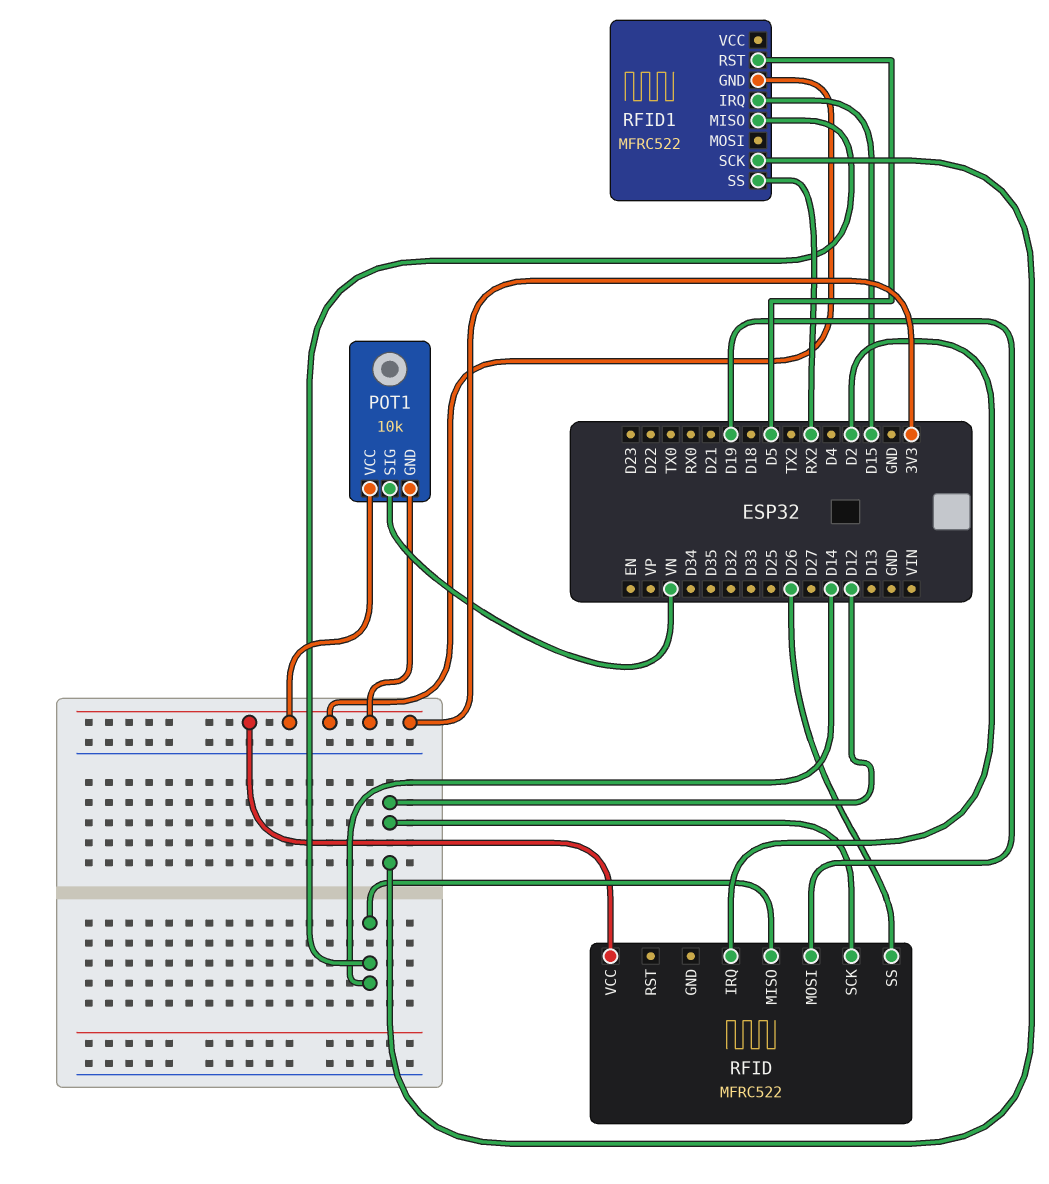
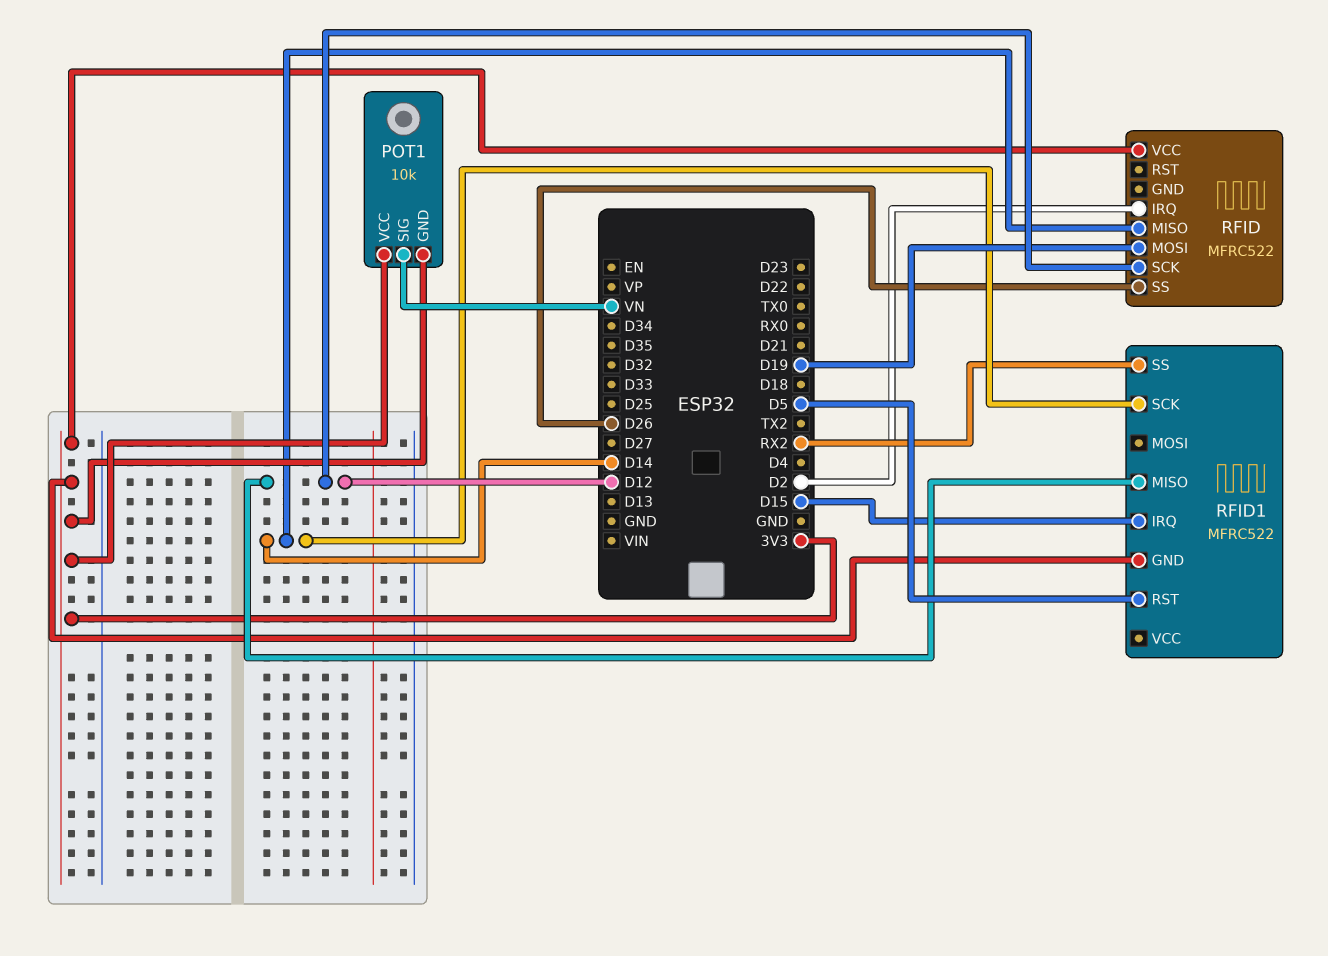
RFID1 pin MISO: D14 -> D12
RFID1 pin SCK: D12 -> D14

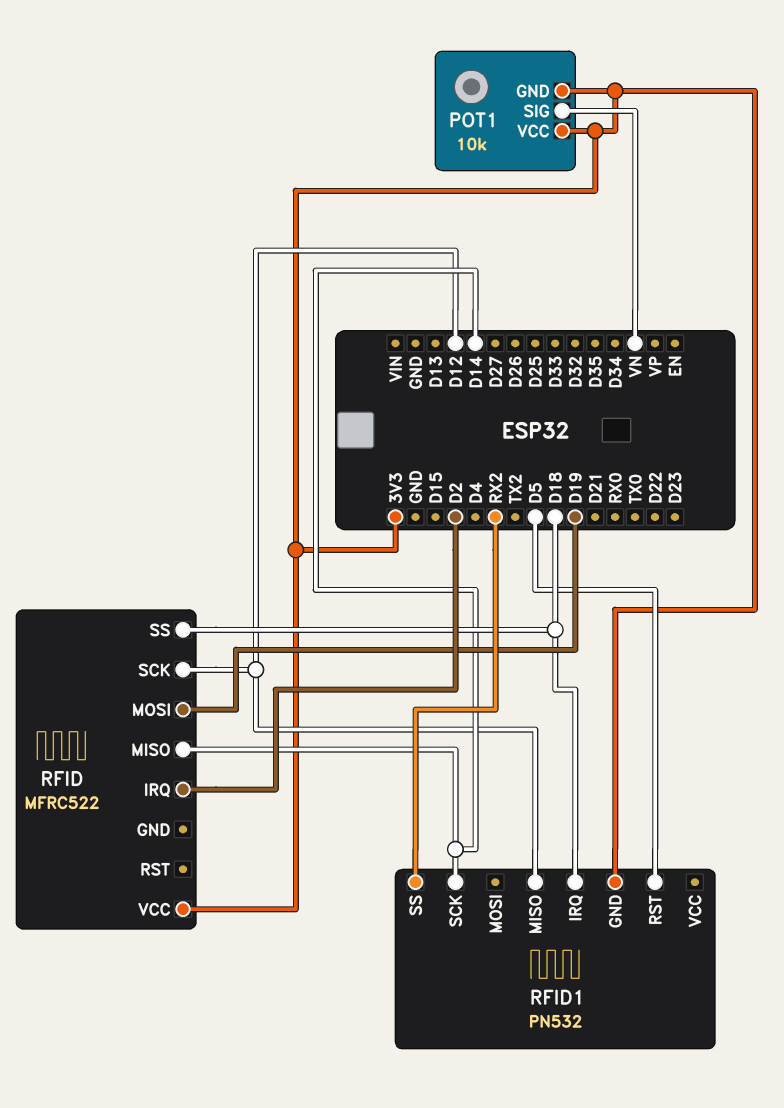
RFID pin SS: D26 -> D18
RFID1: MFRC522 -> PN532
RFID1 pin IRQ: D15 -> D18

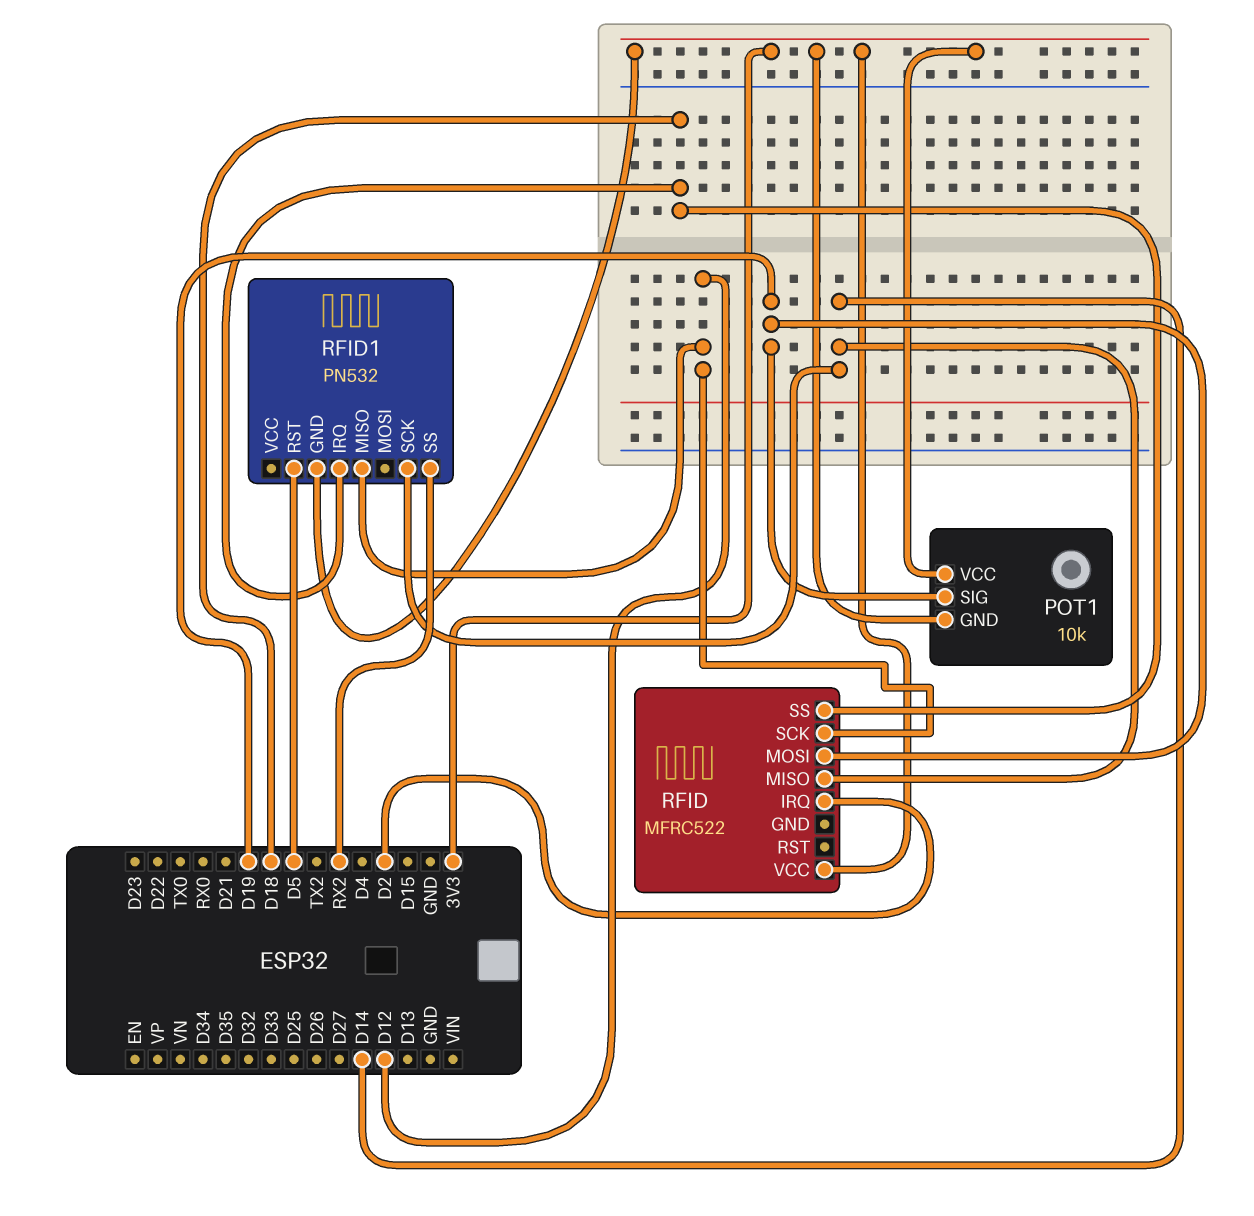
POT1 pin SIG: VN -> D19

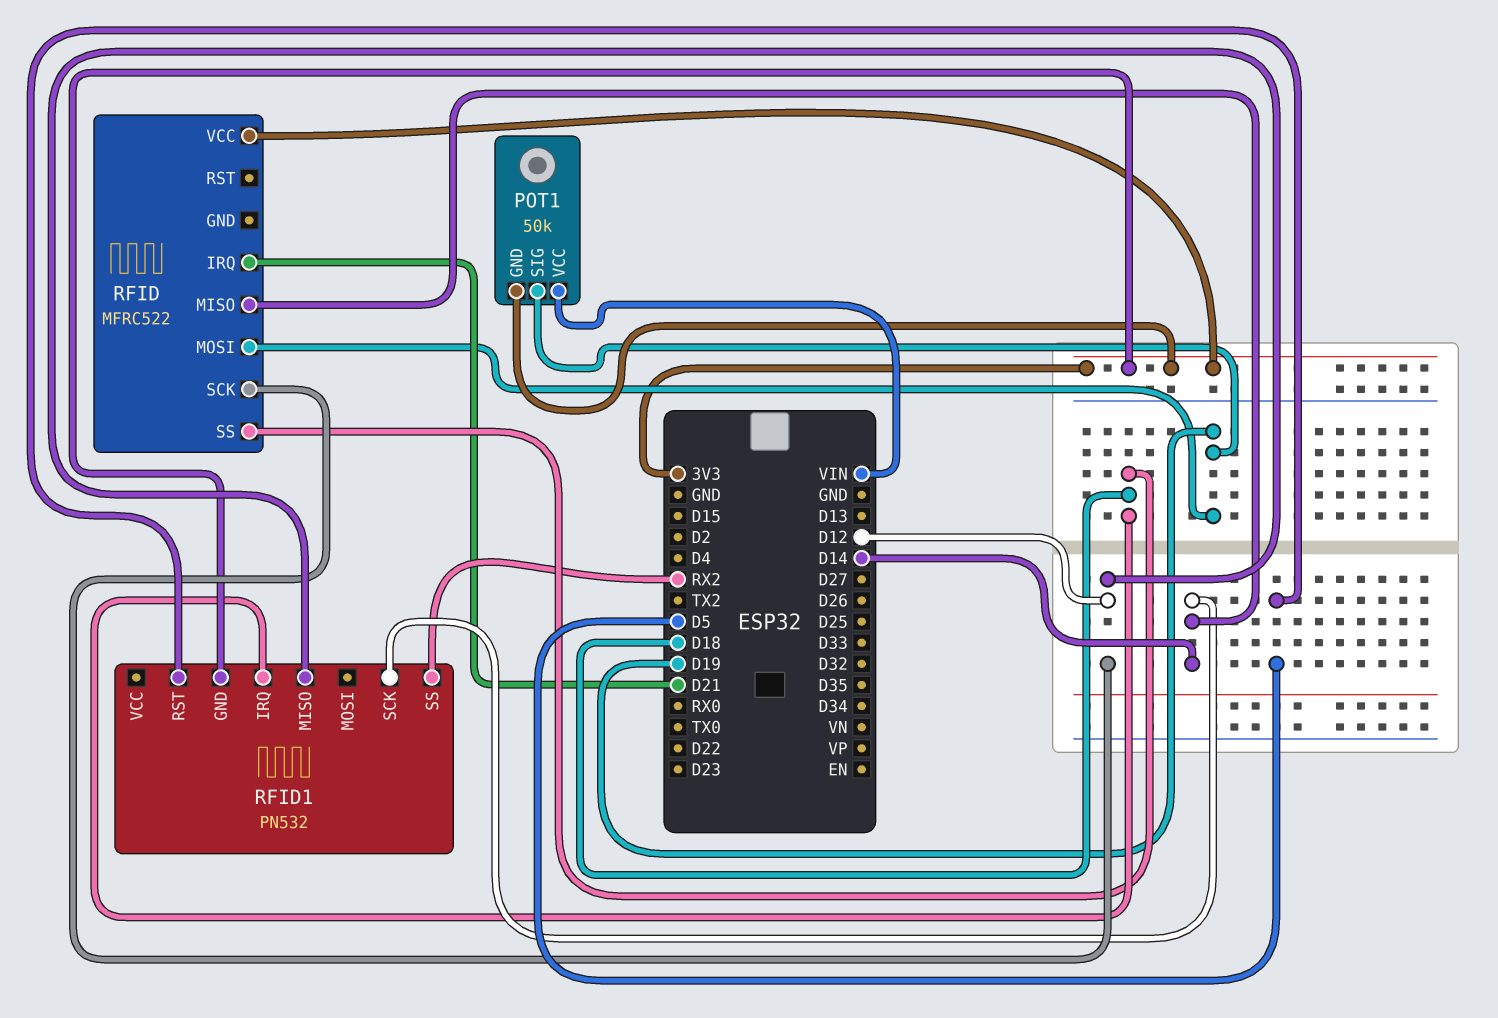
POT1: 10k -> 50k
POT1 pin VCC: 3V3 -> VIN
RFID pin IRQ: D2 -> D21

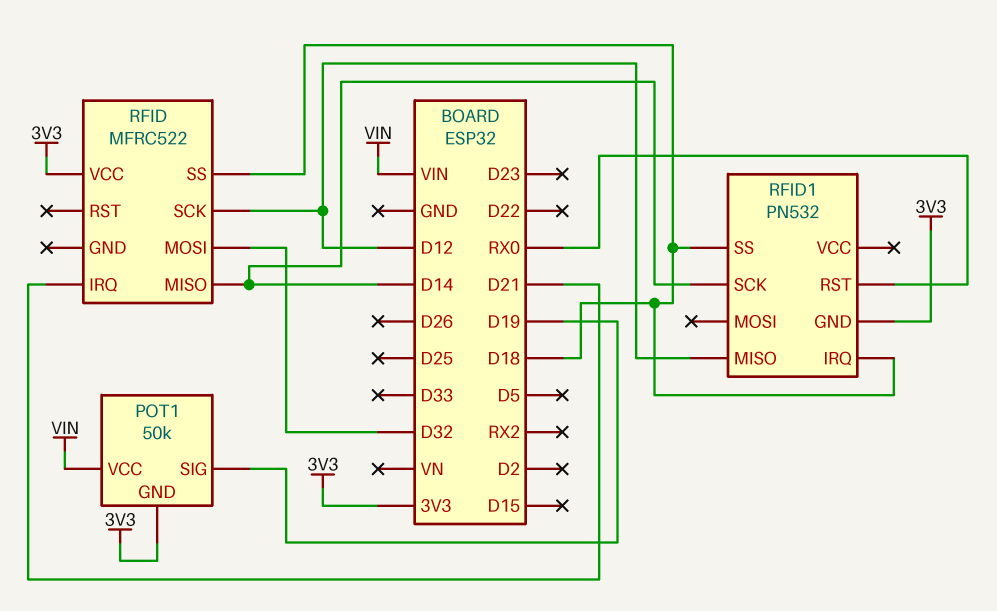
RFID pin MOSI: D19 -> D32
RFID1 pin RST: D5 -> RX0
RFID1 pin SS: RX2 -> D18

